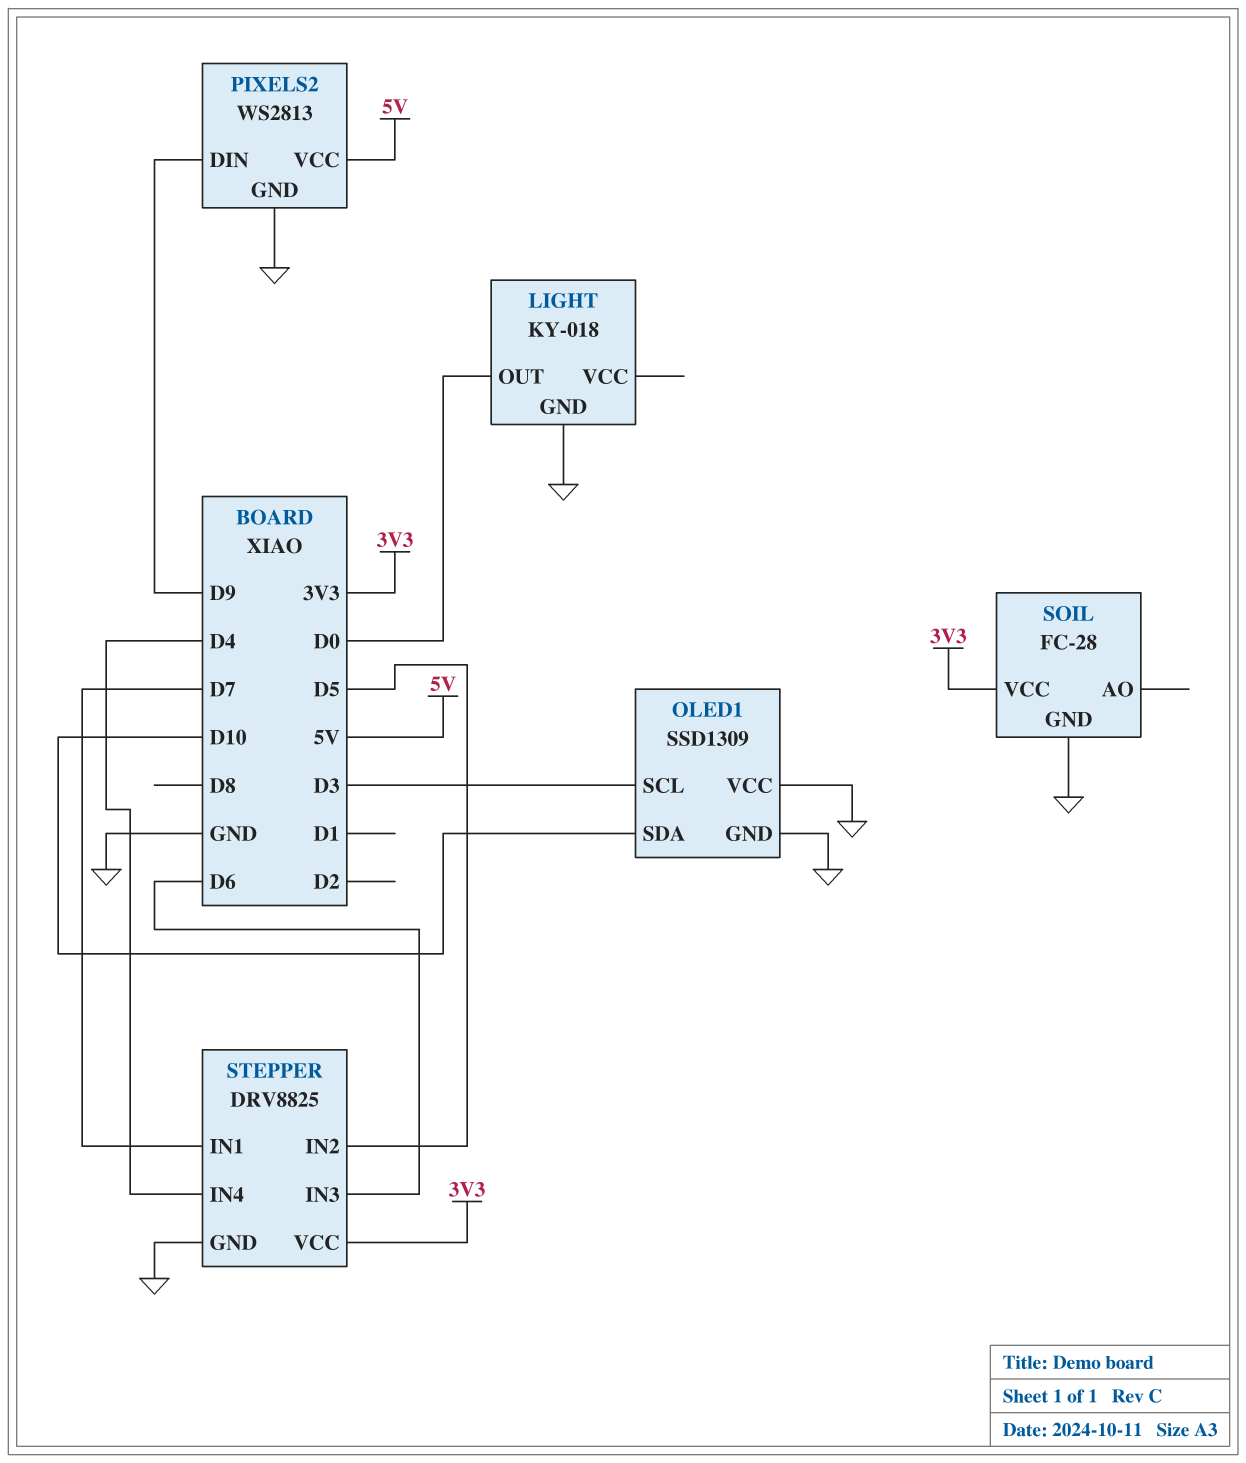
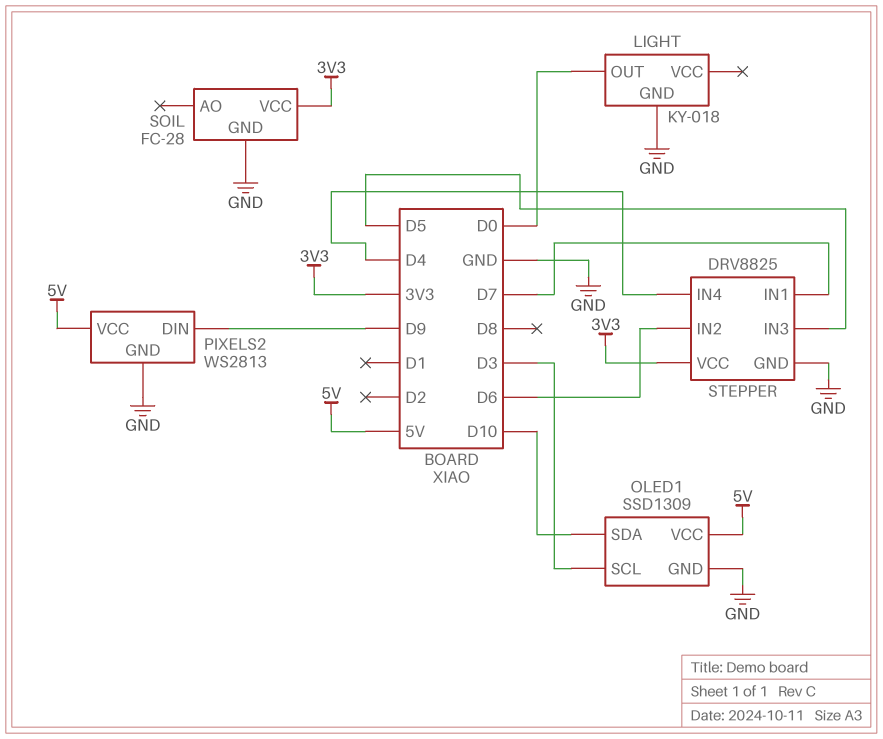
OLED1 pin VCC: GND -> 5V
STEPPER pin IN2: D5 -> D6
STEPPER pin IN3: D6 -> D5

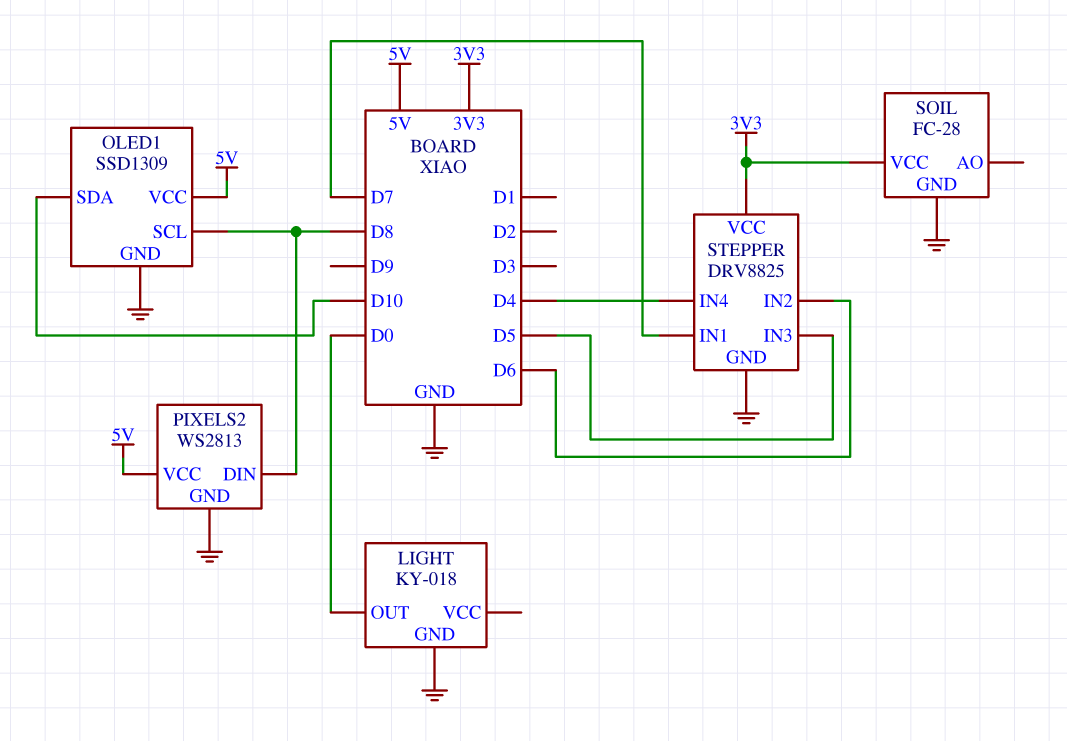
OLED1 pin SCL: D3 -> D8
PIXELS2 pin DIN: D9 -> D8

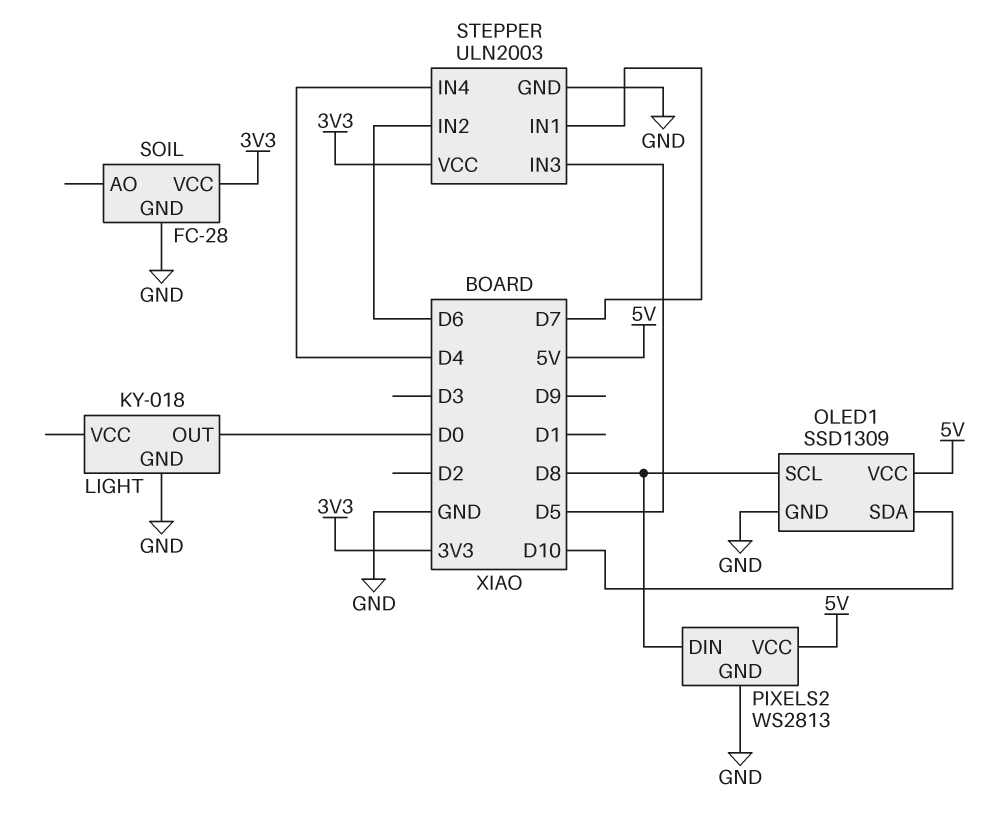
STEPPER: DRV8825 -> ULN2003

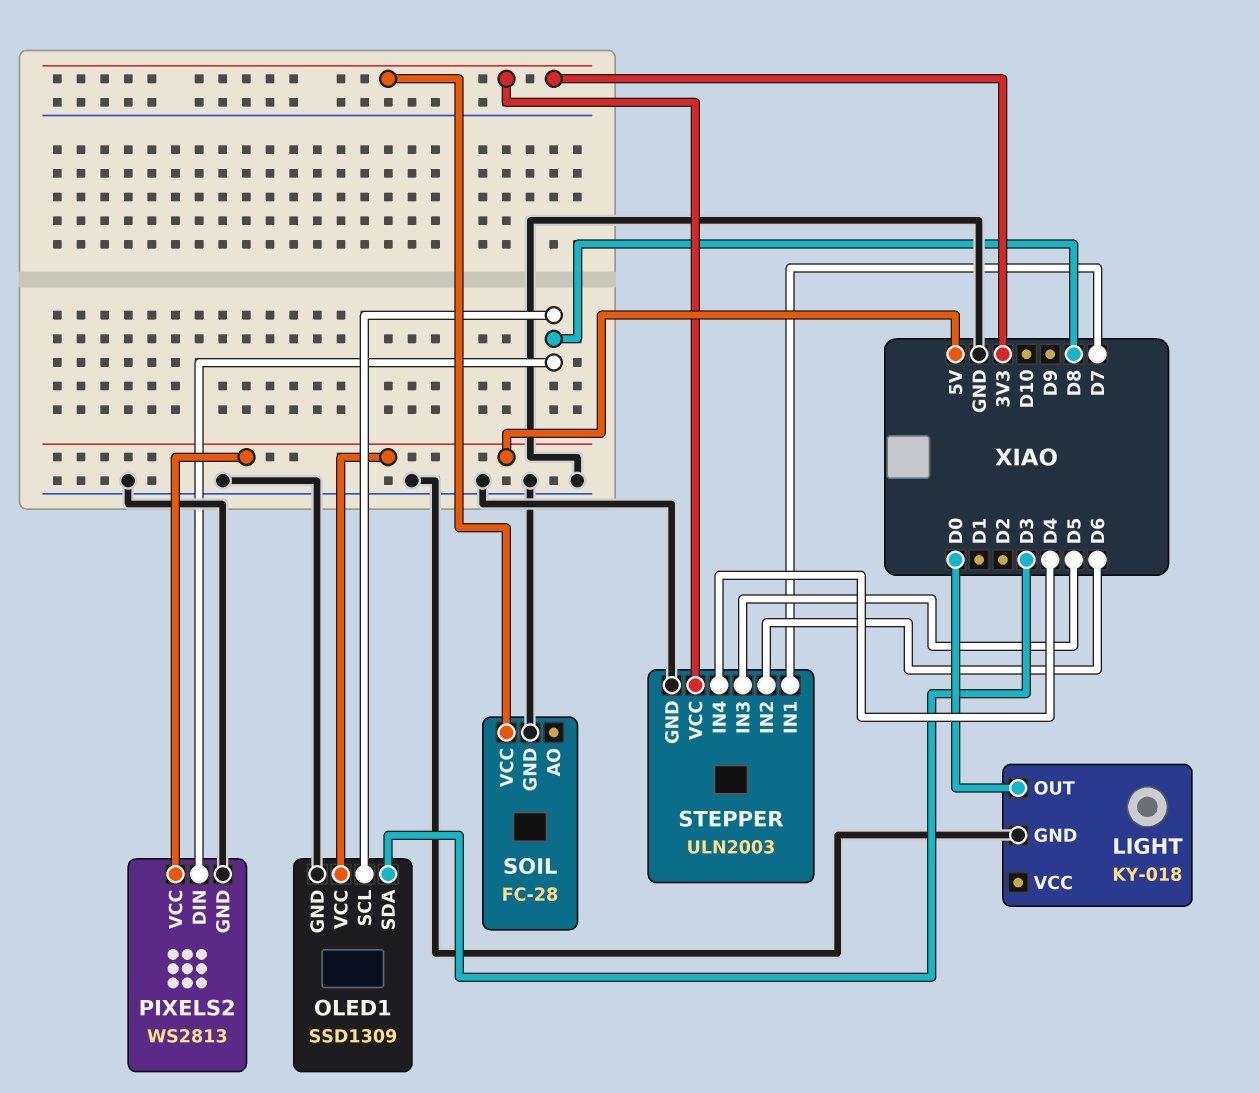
OLED1 pin SDA: D10 -> D3

